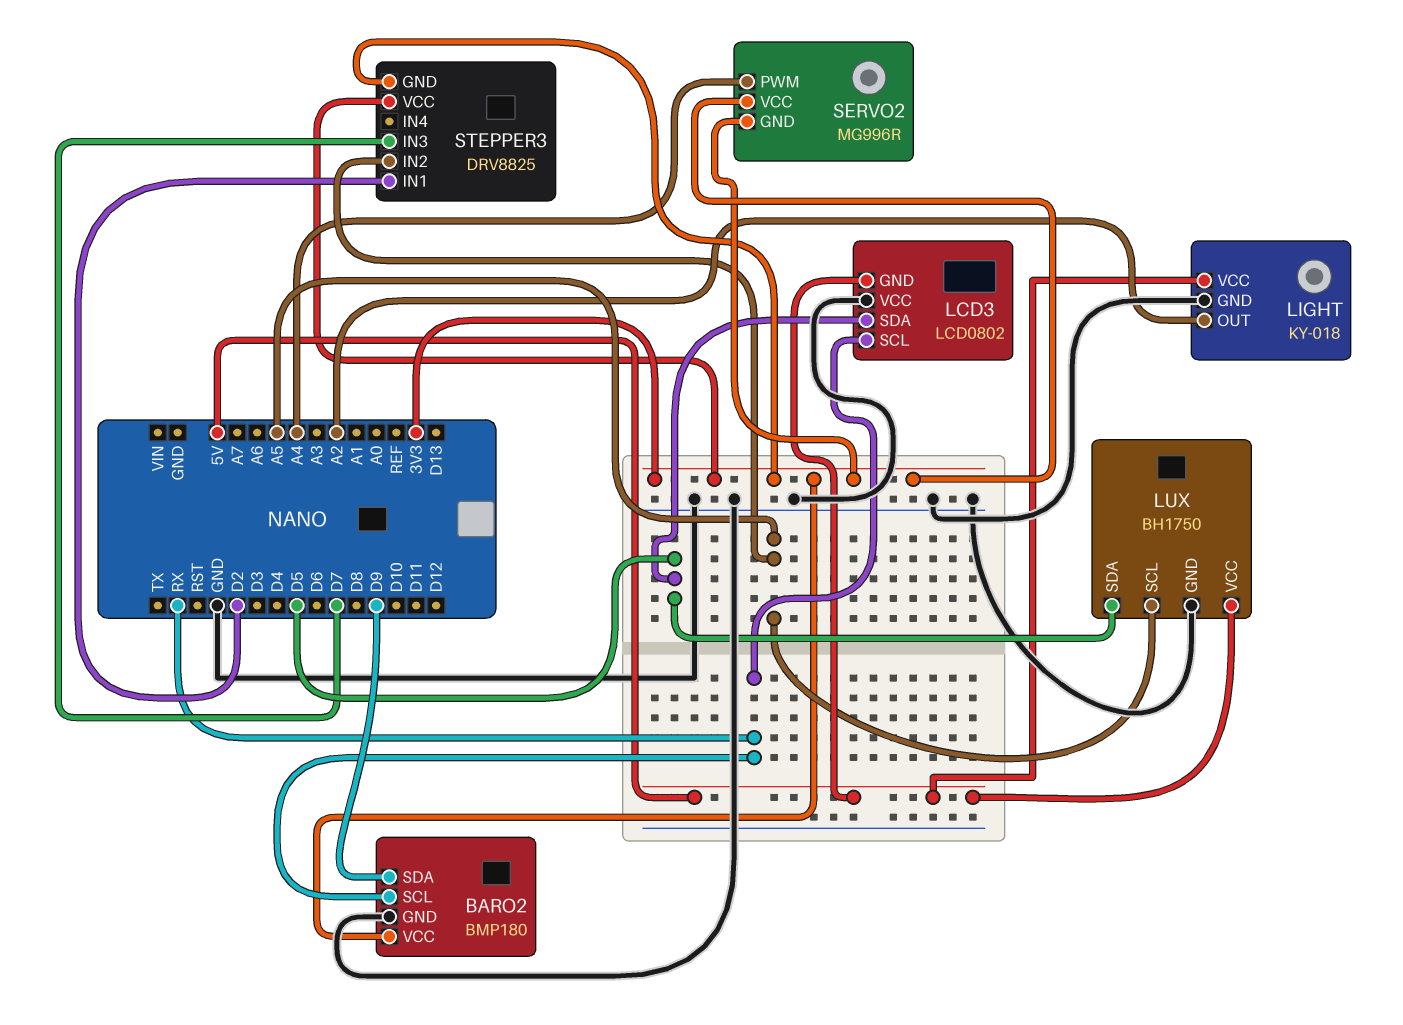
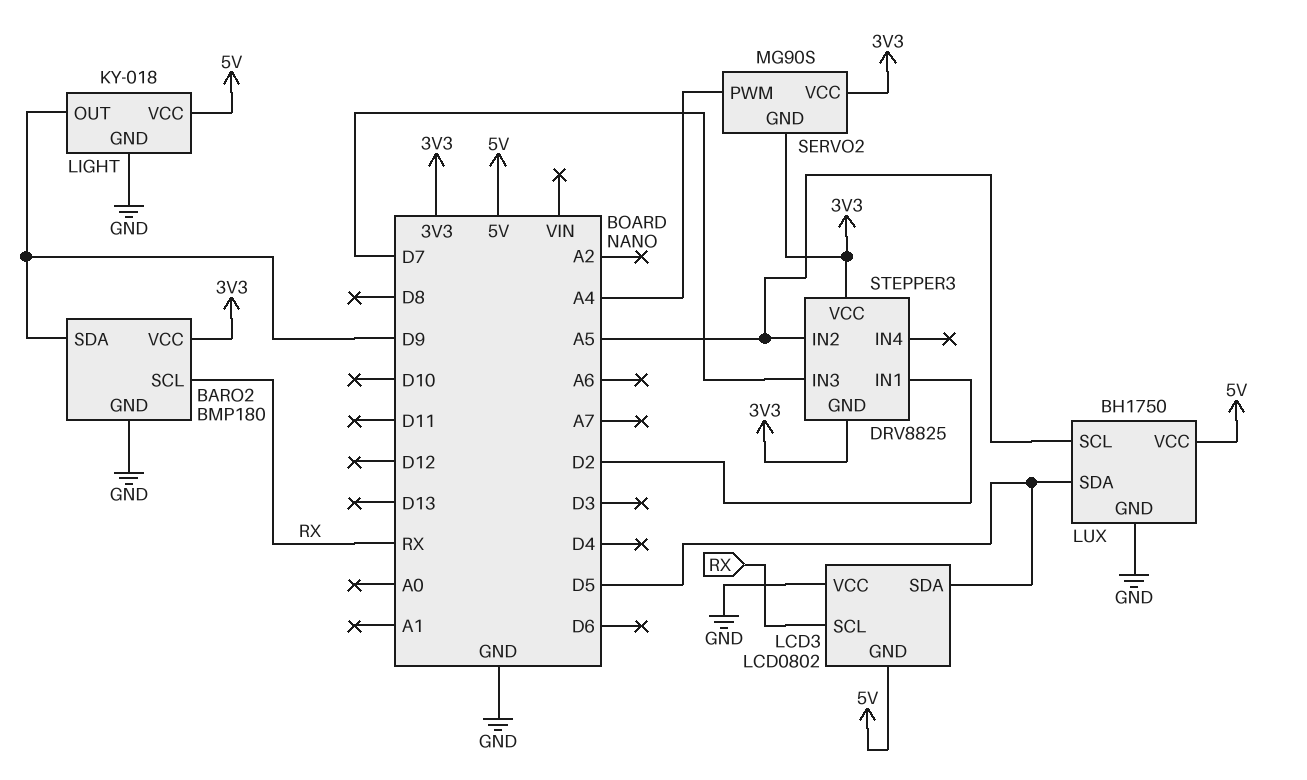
LIGHT pin OUT: A2 -> D9
SERVO2: MG996R -> MG90S

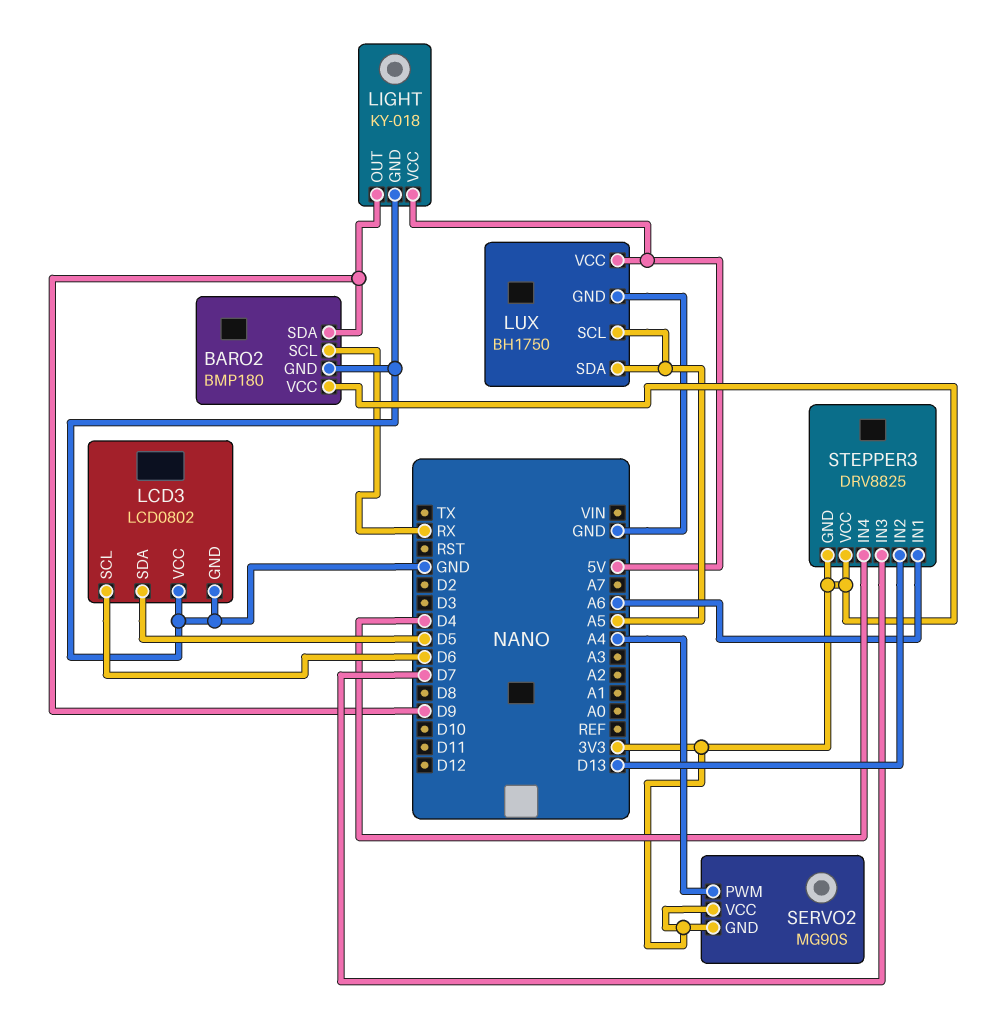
LCD3 pin GND: 5V -> GND
LCD3 pin SCL: RX -> D6
LUX pin SDA: D5 -> A5
STEPPER3 pin IN1: D2 -> A6
STEPPER3 pin IN2: A5 -> D13
STEPPER3 pin IN4: none -> D4

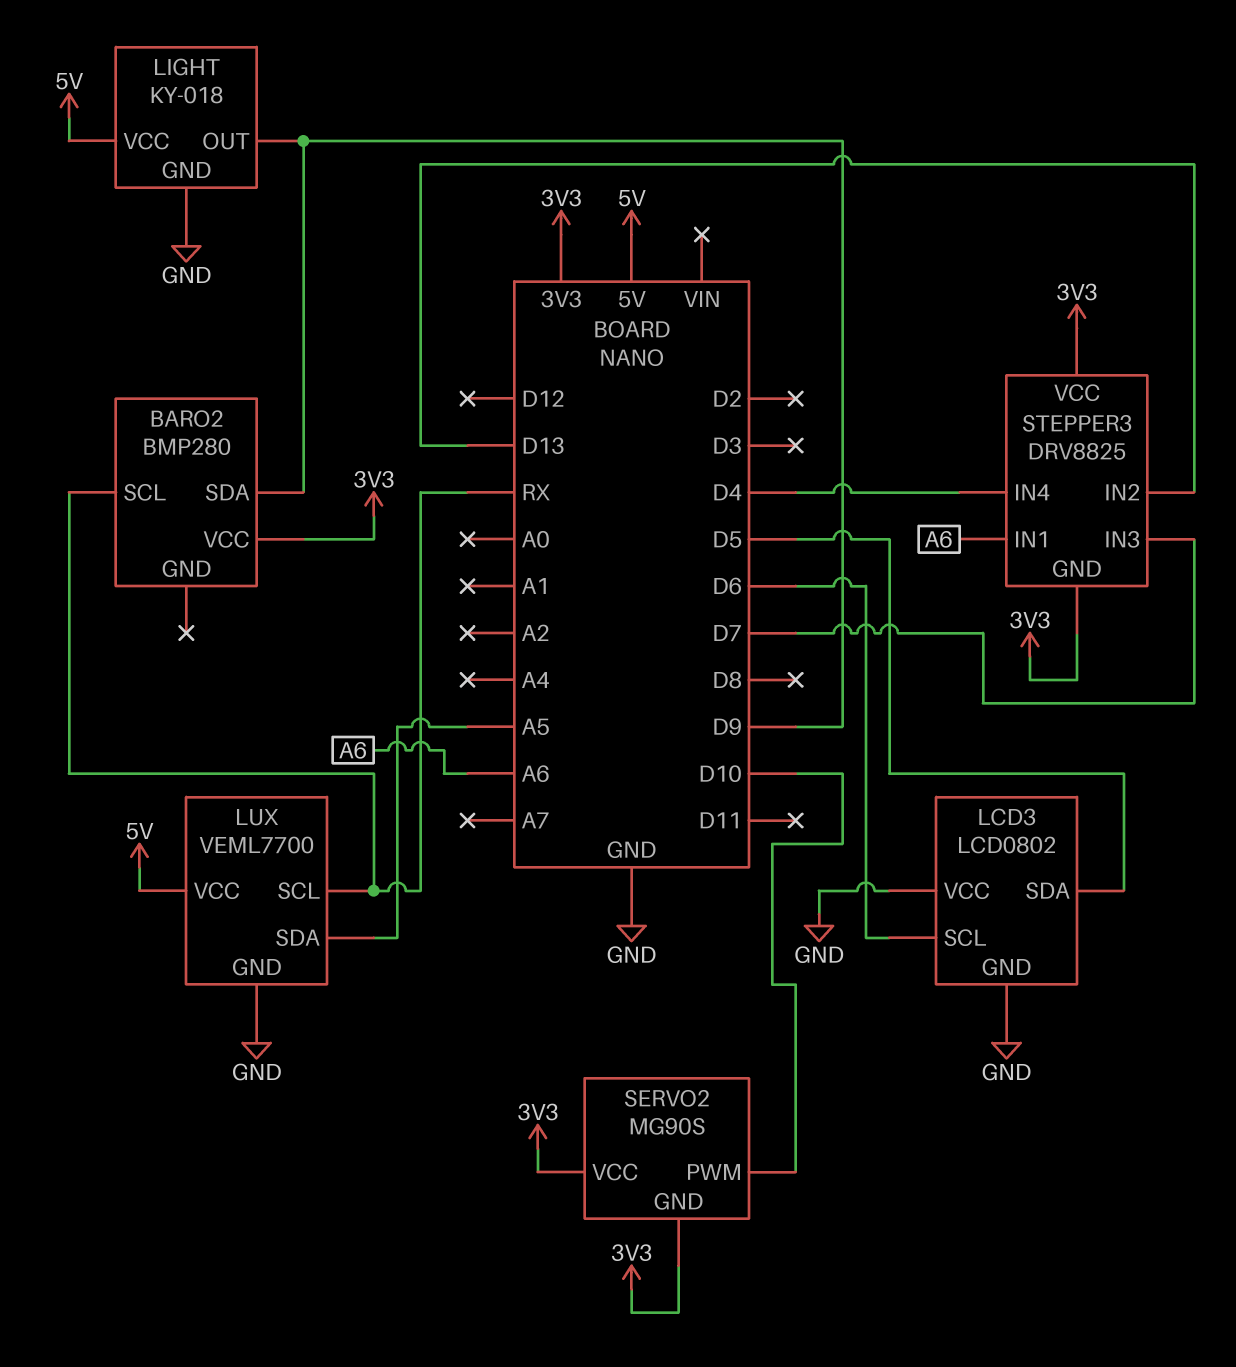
BARO2: BMP180 -> BMP280
BARO2 pin GND: GND -> none
LUX: BH1750 -> VEML7700
LUX pin SCL: A5 -> RX
SERVO2 pin PWM: A4 -> D10

